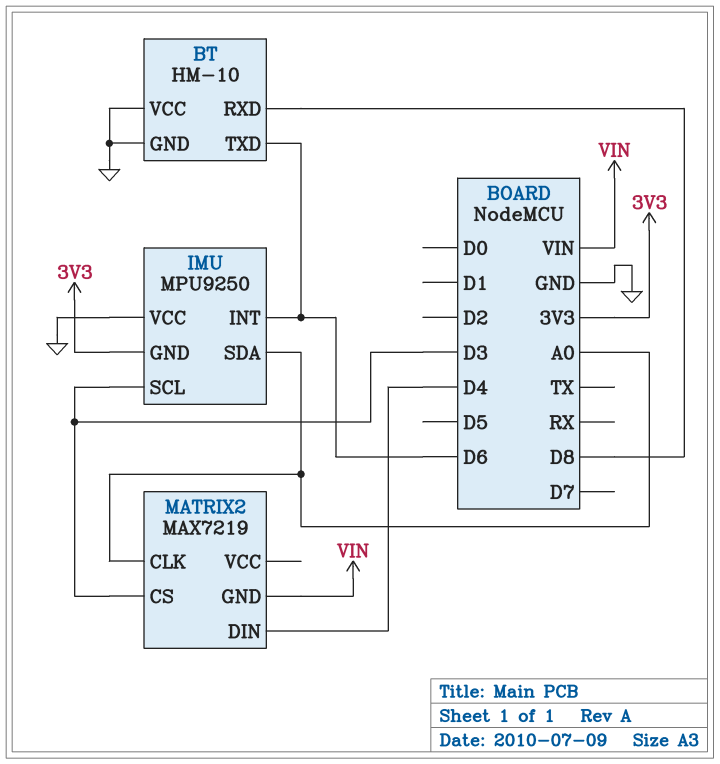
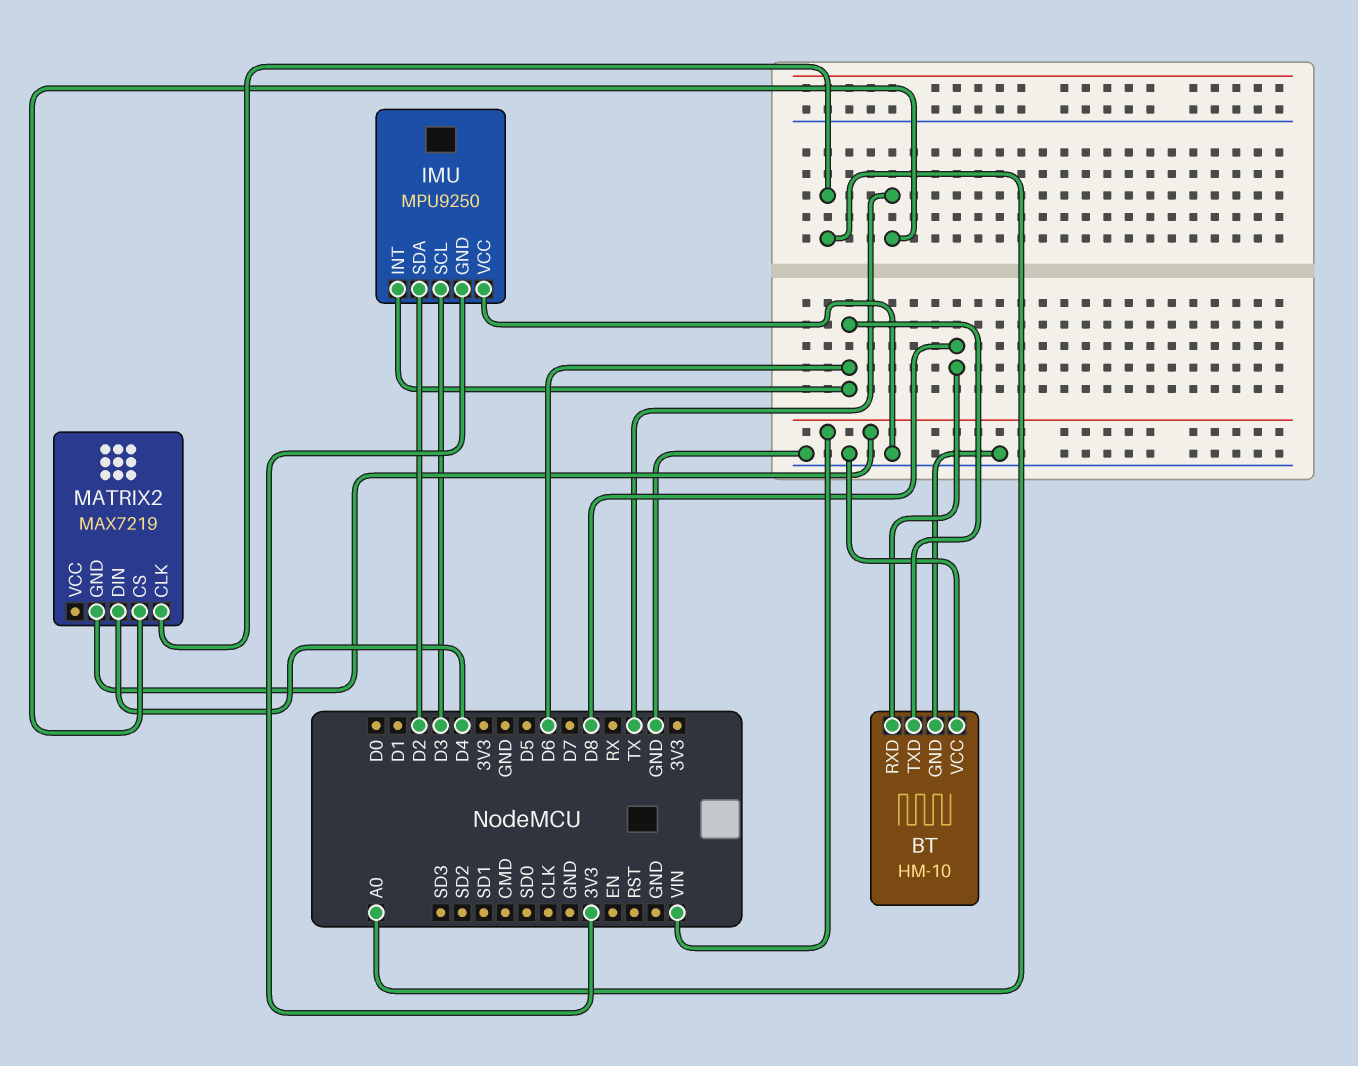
IMU pin SDA: A0 -> D2
MATRIX2 pin CS: D3 -> TX

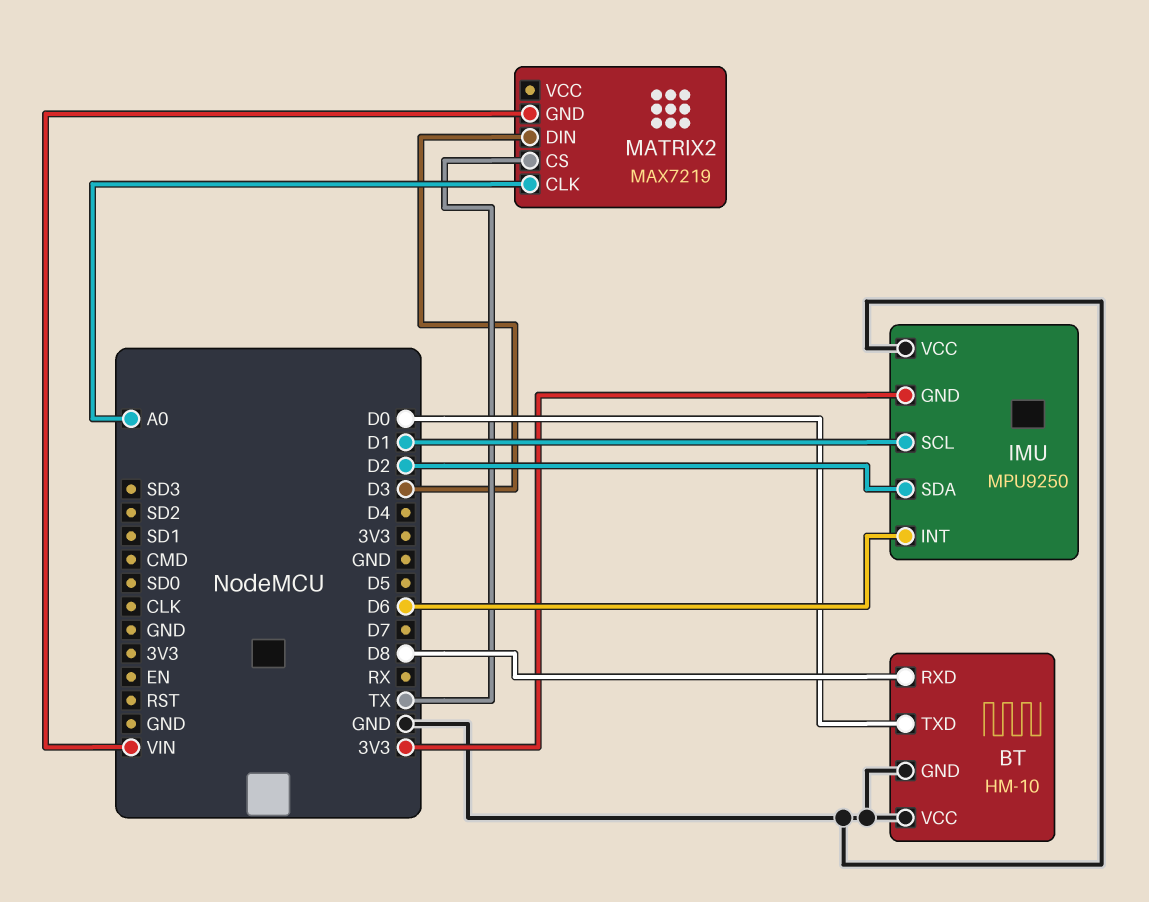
BT pin TXD: D6 -> D0
IMU pin SCL: D3 -> D1
MATRIX2 pin DIN: D4 -> D3

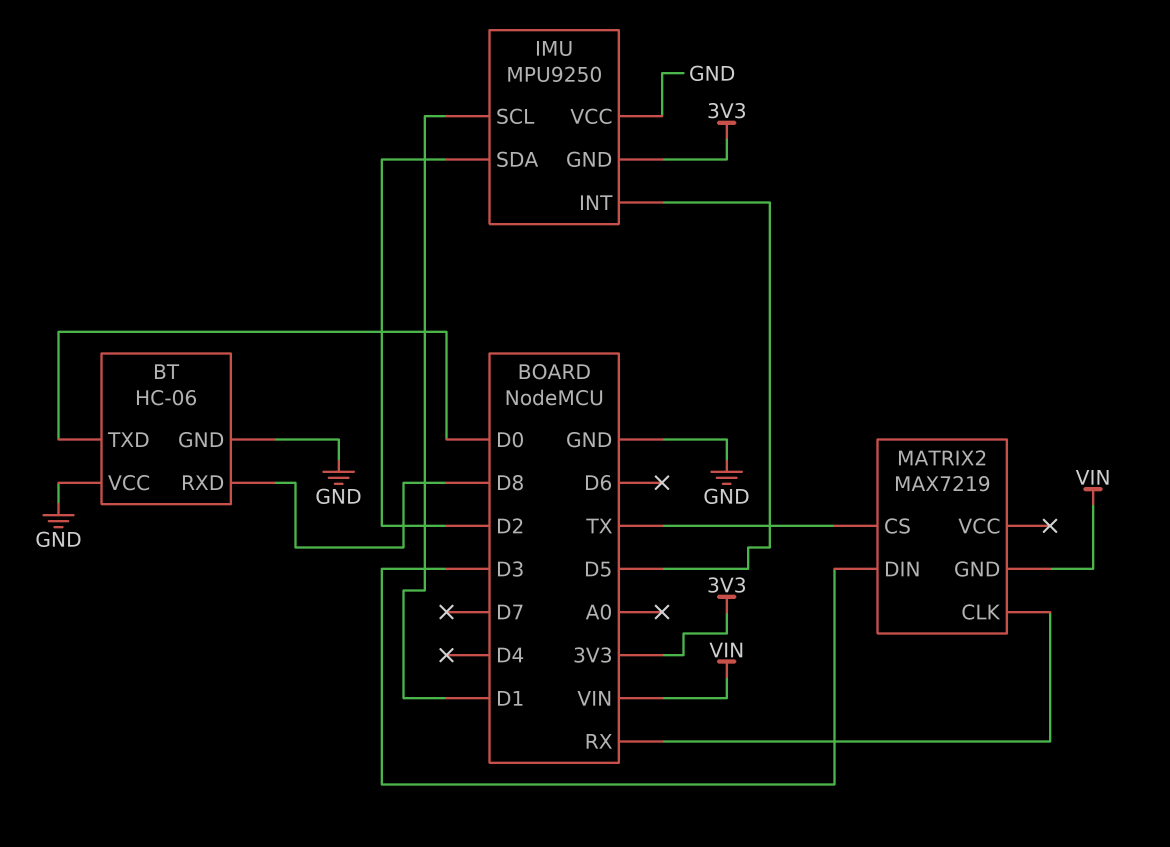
BT: HM-10 -> HC-06
IMU pin INT: D6 -> D5
MATRIX2 pin CLK: A0 -> RX

